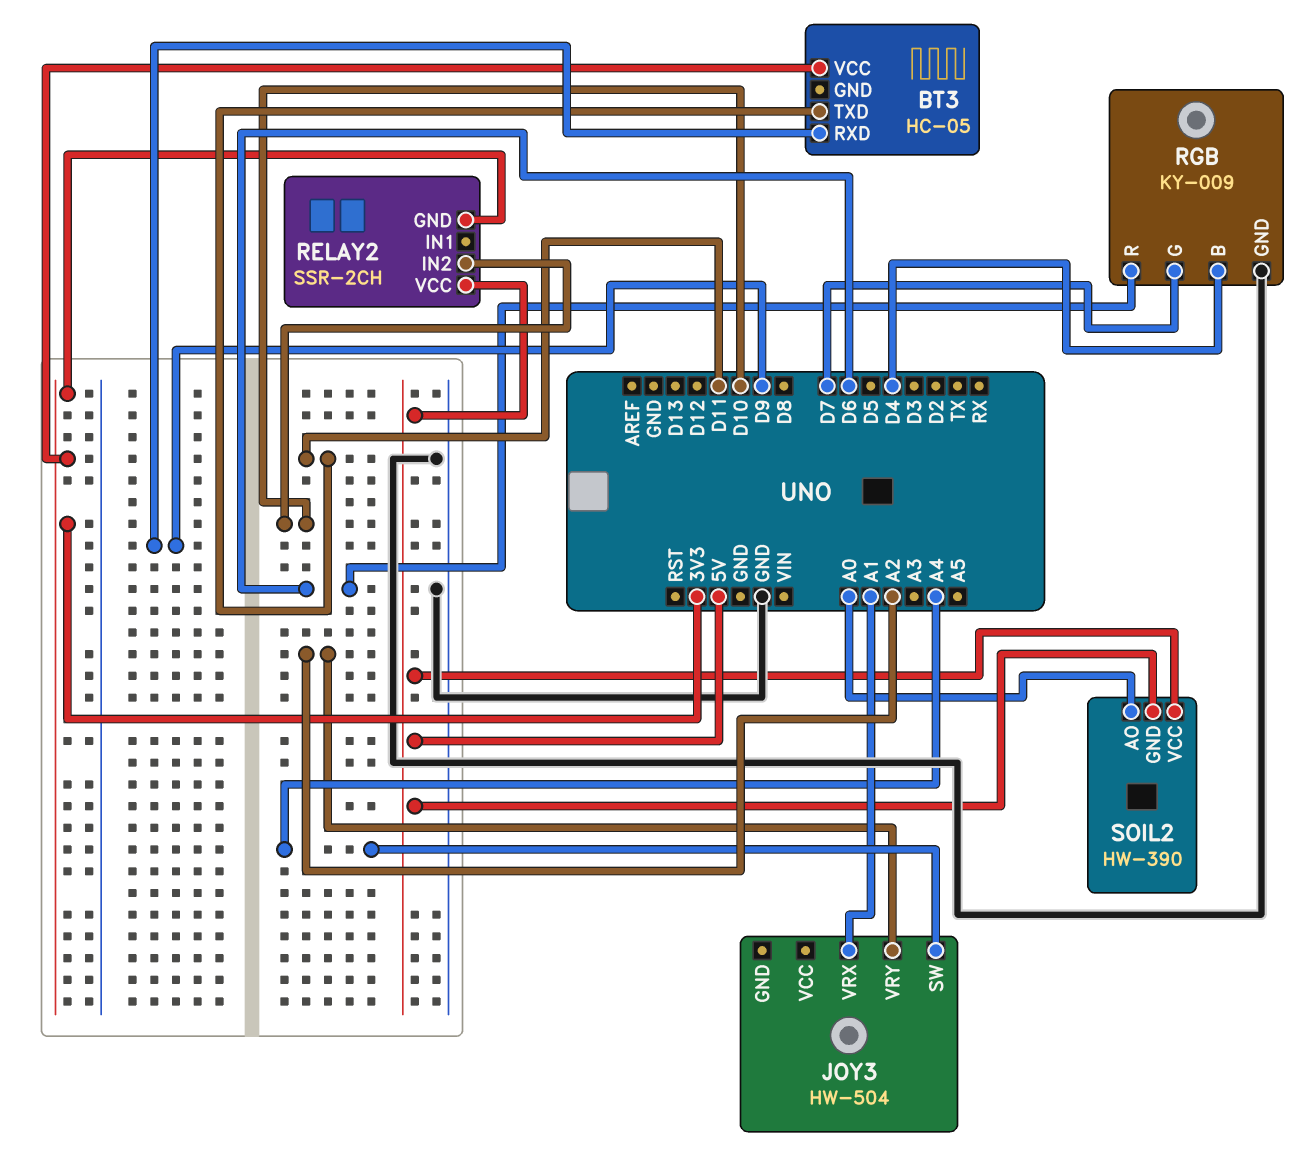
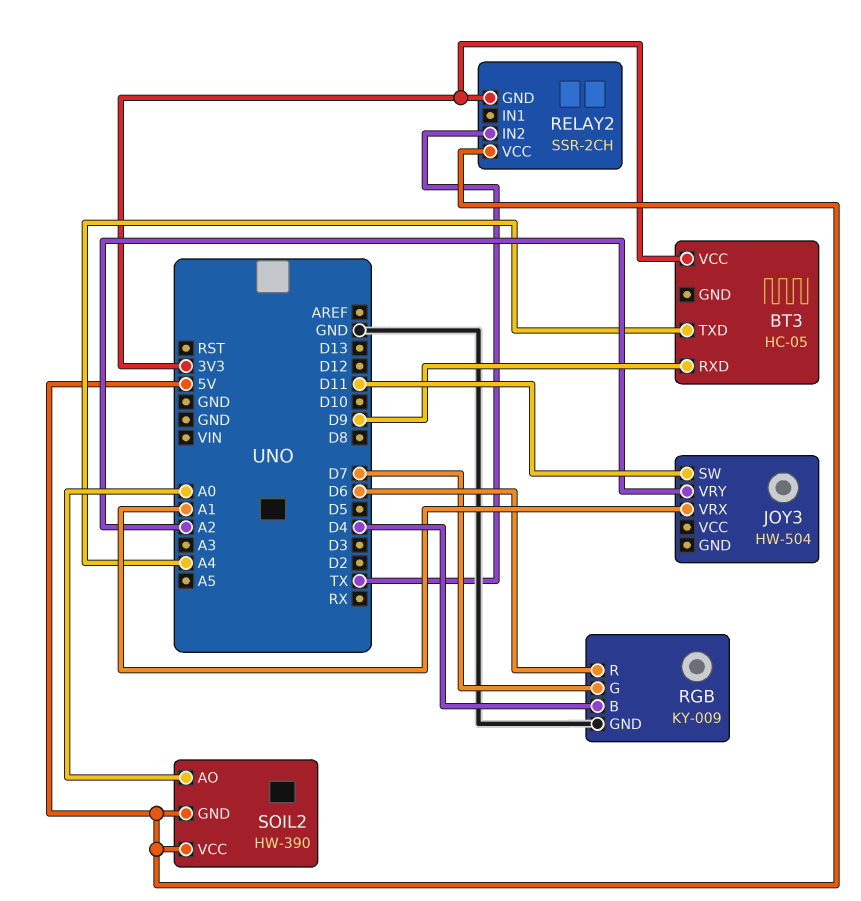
BT3 pin TXD: D11 -> A4
JOY3 pin SW: A4 -> D11
RELAY2 pin IN2: D10 -> TX

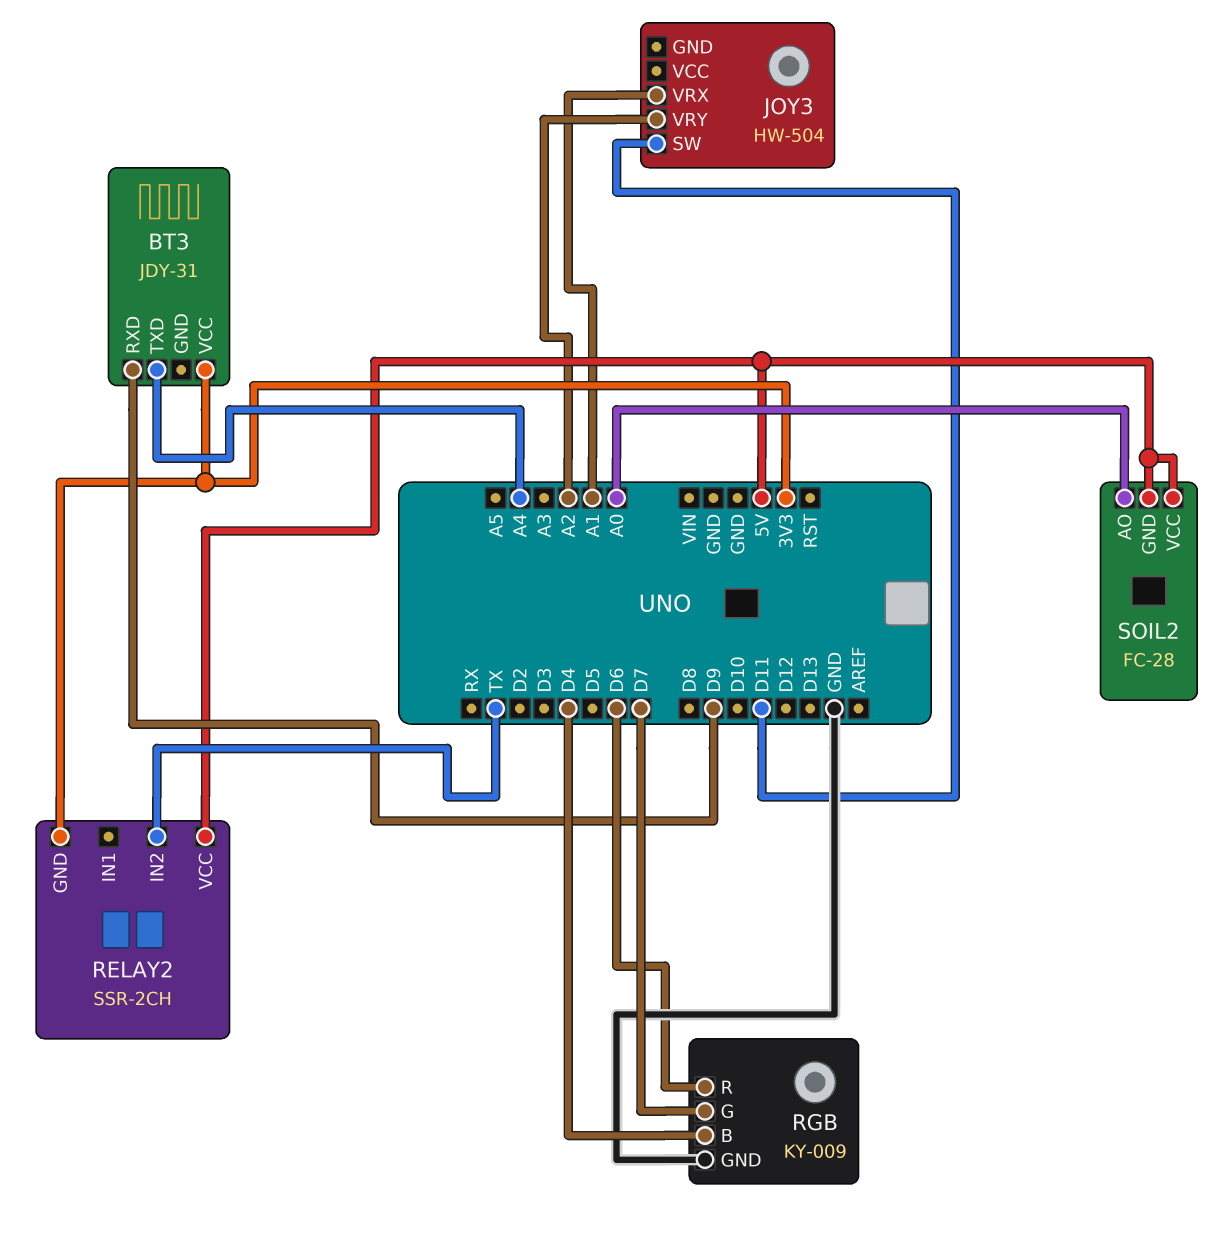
BT3: HC-05 -> JDY-31
SOIL2: HW-390 -> FC-28

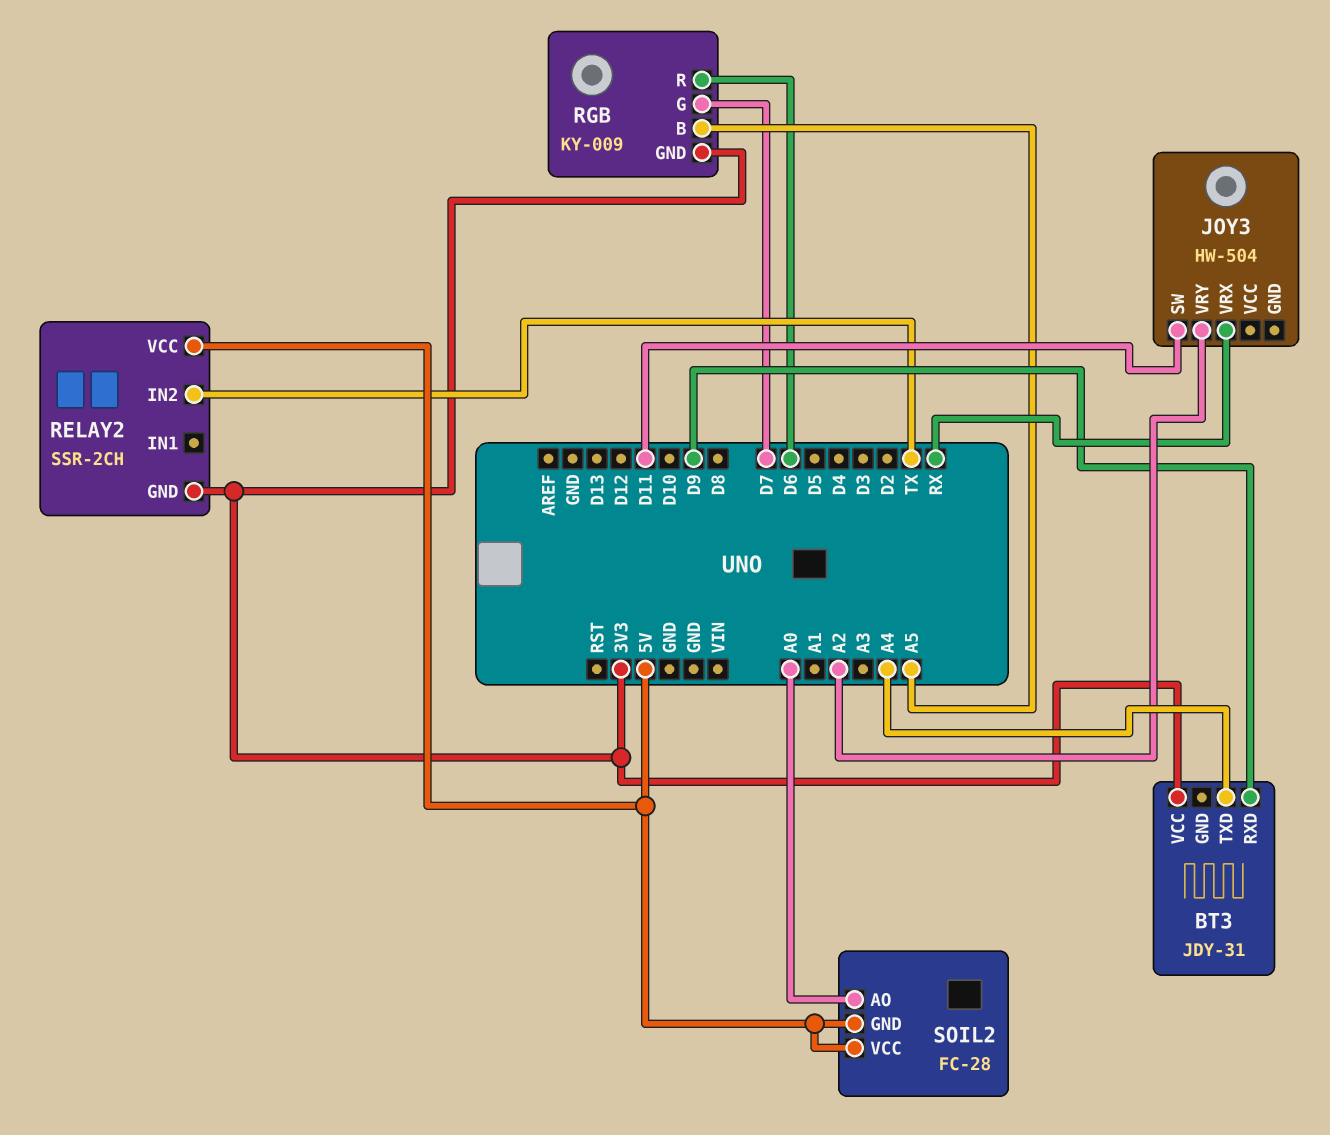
JOY3 pin VRX: A1 -> RX
RGB pin B: D4 -> A5
RGB pin GND: GND -> 3V3

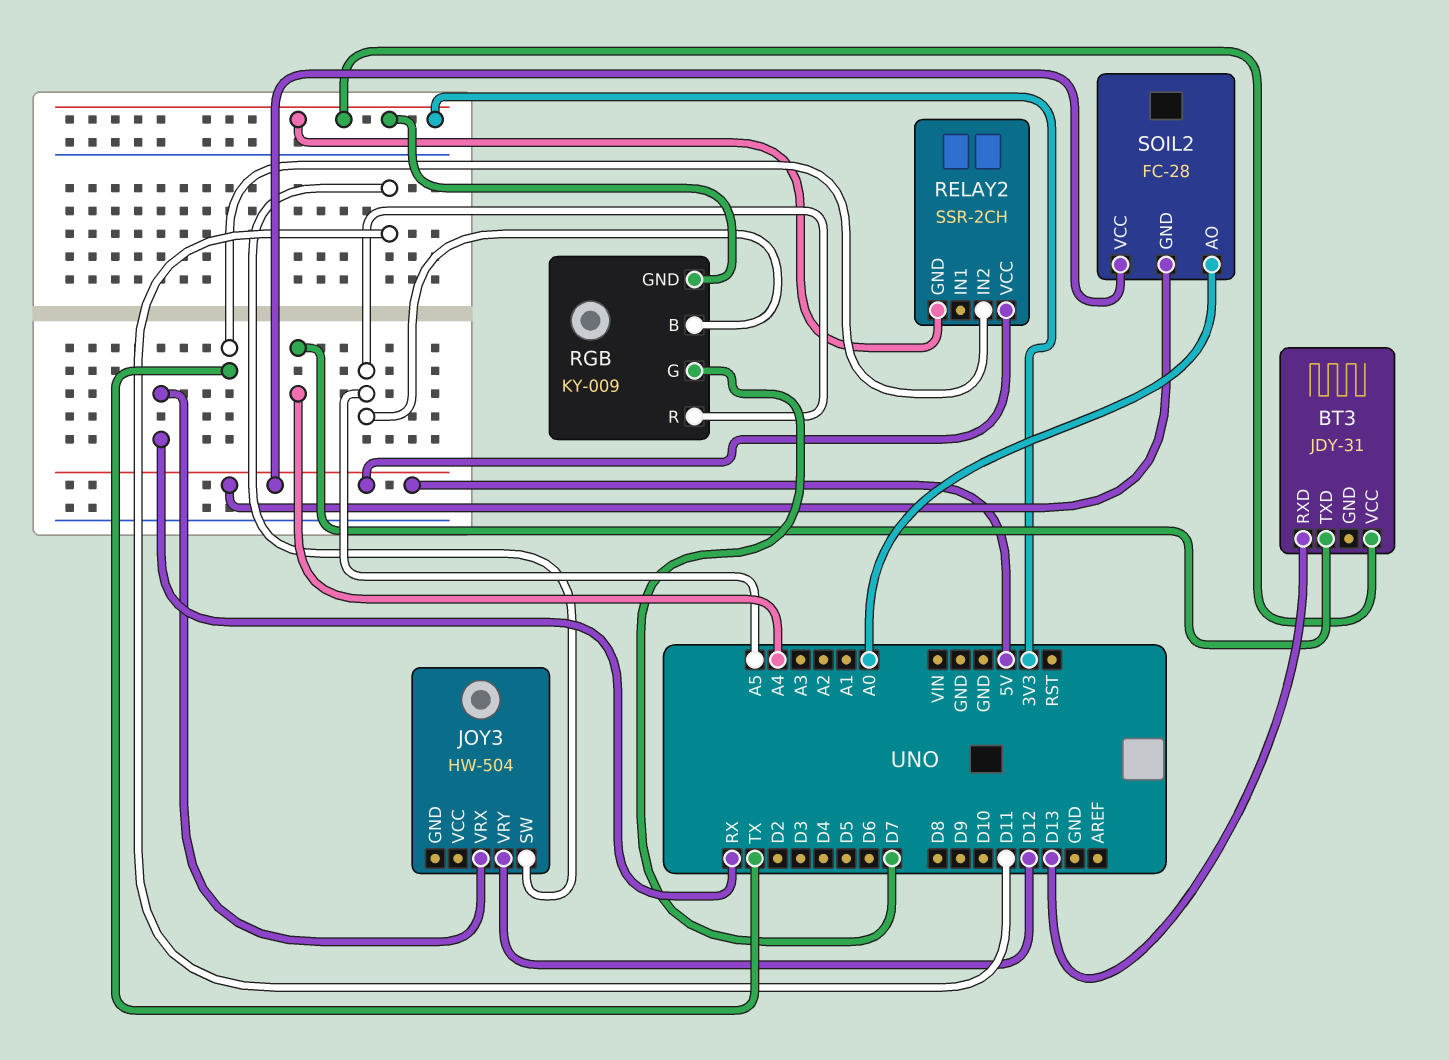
BT3 pin RXD: D9 -> D13
JOY3 pin VRY: A2 -> D12
RGB pin R: D6 -> A5

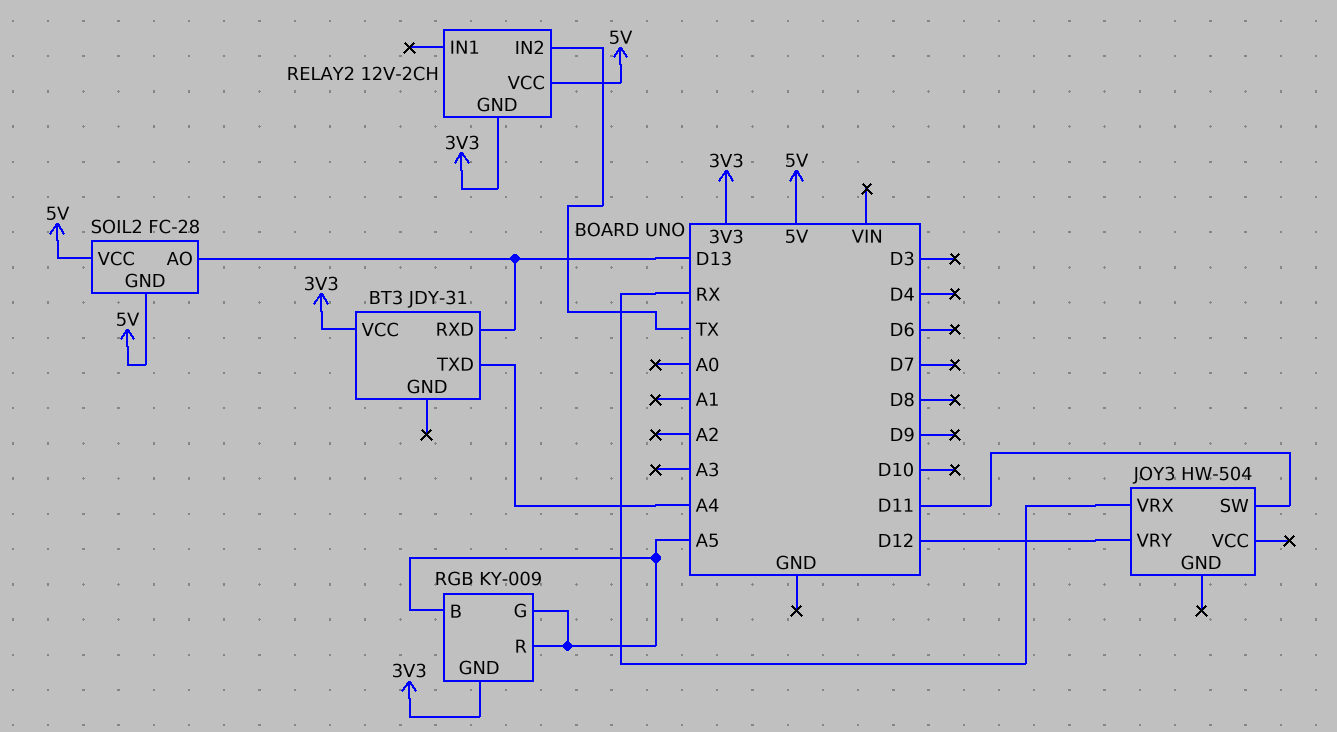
RELAY2: SSR-2CH -> 12V-2CH
RGB pin G: D7 -> A5
SOIL2 pin AO: A0 -> D13

